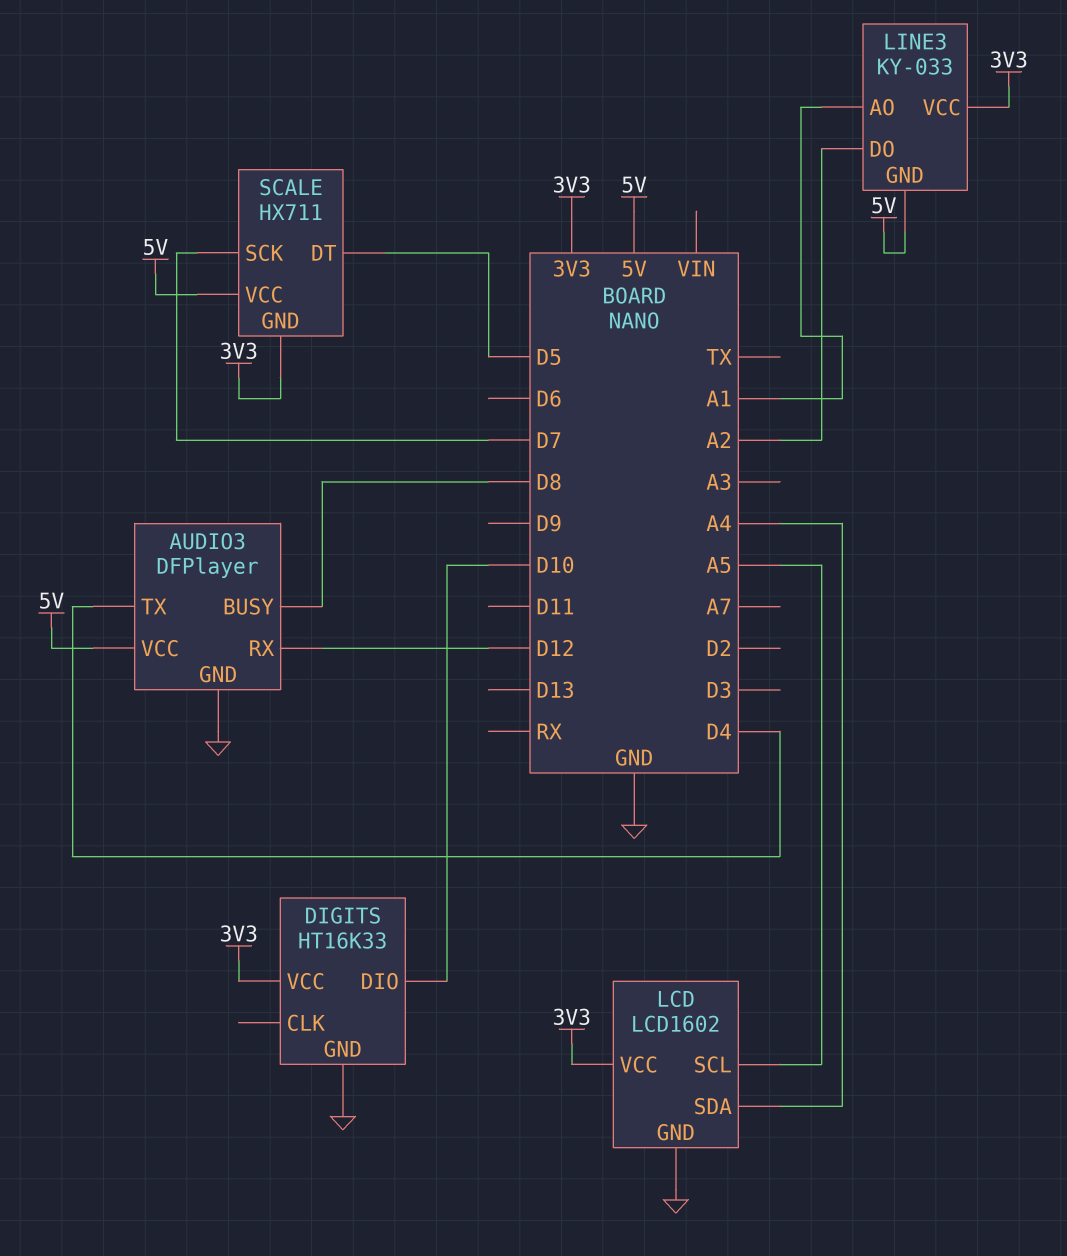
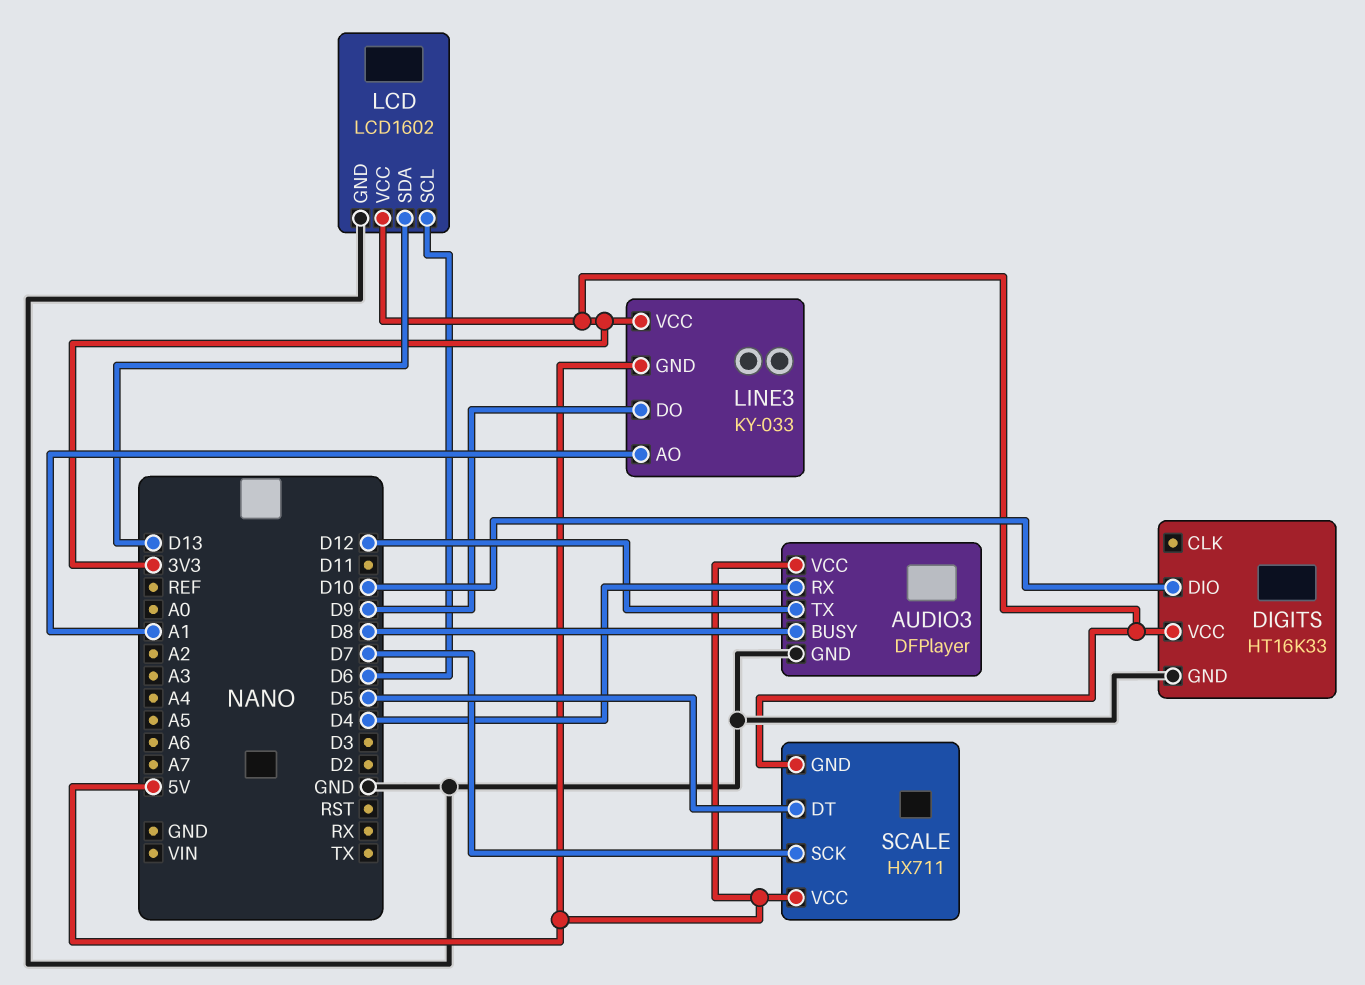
AUDIO3 pin RX: D12 -> D4
AUDIO3 pin TX: D4 -> D12
LCD pin SCL: A5 -> D6
LCD pin SDA: A4 -> D13
LINE3 pin DO: A2 -> D9

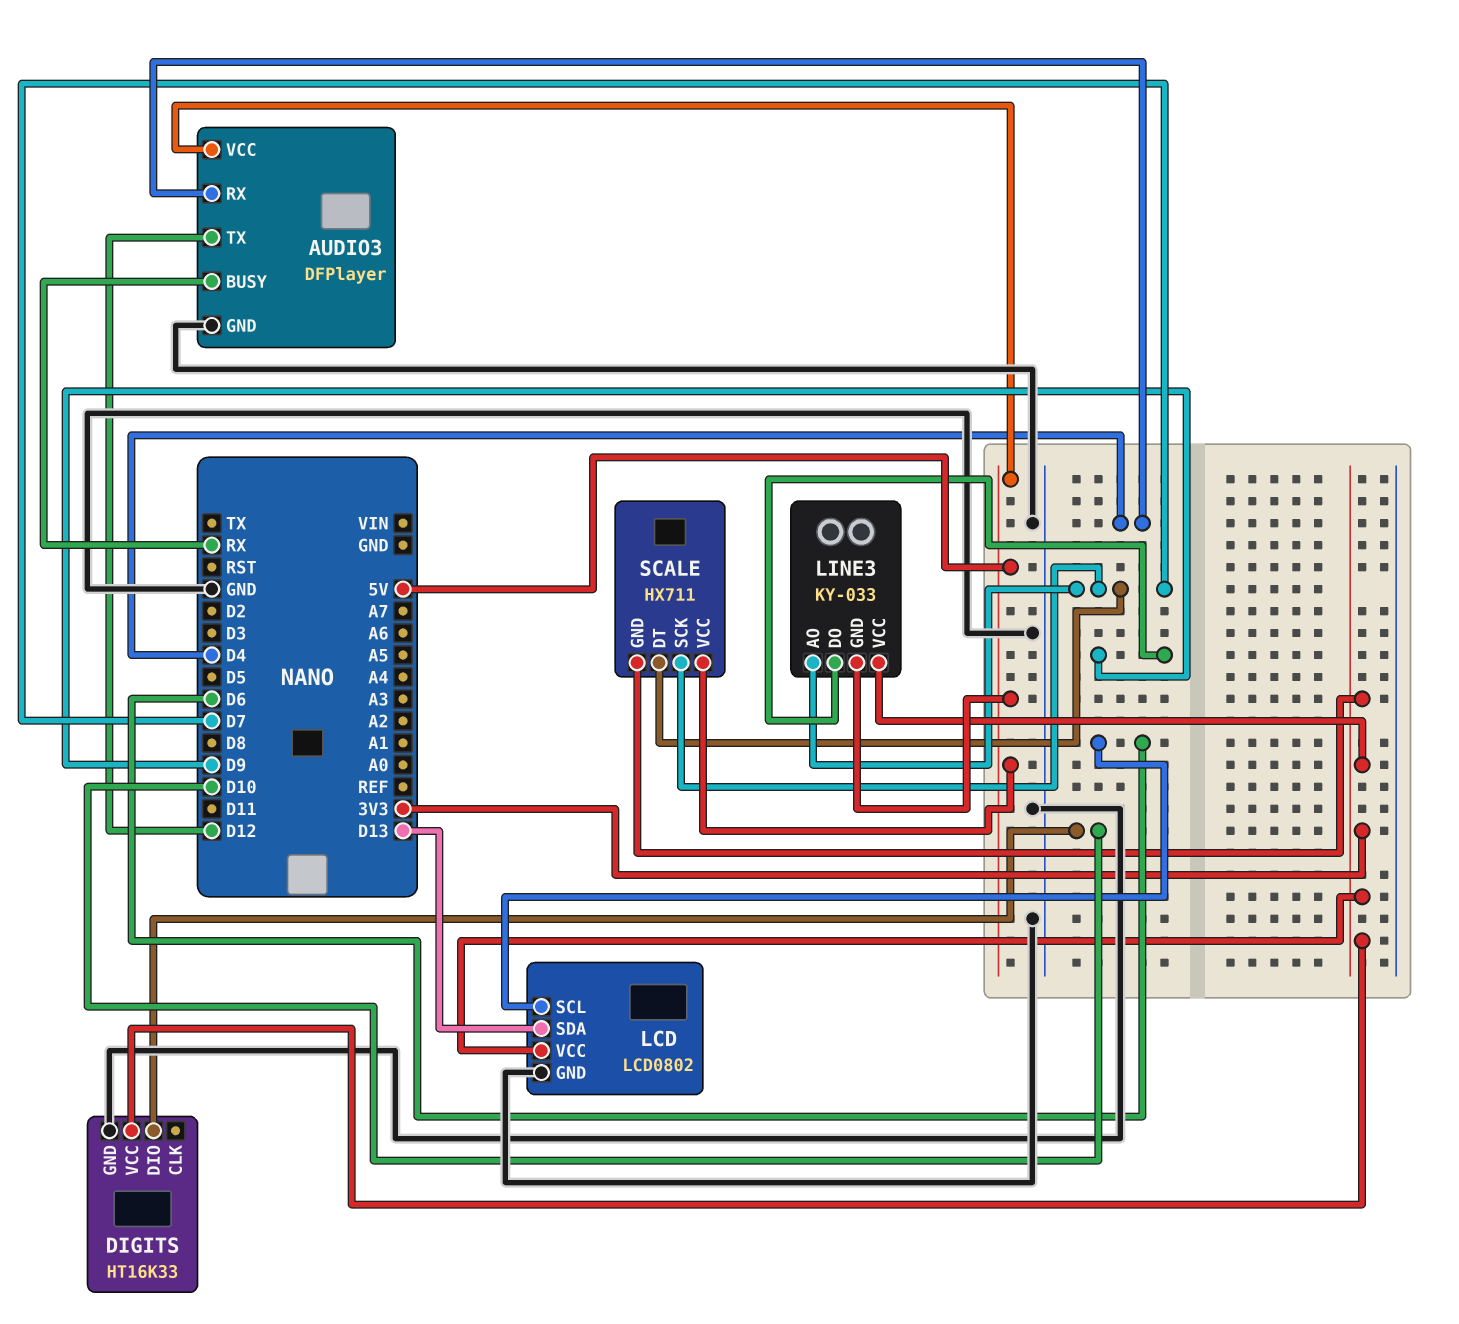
AUDIO3 pin BUSY: D8 -> RX
LCD: LCD1602 -> LCD0802
LINE3 pin AO: A1 -> D7
SCALE pin DT: D5 -> D7

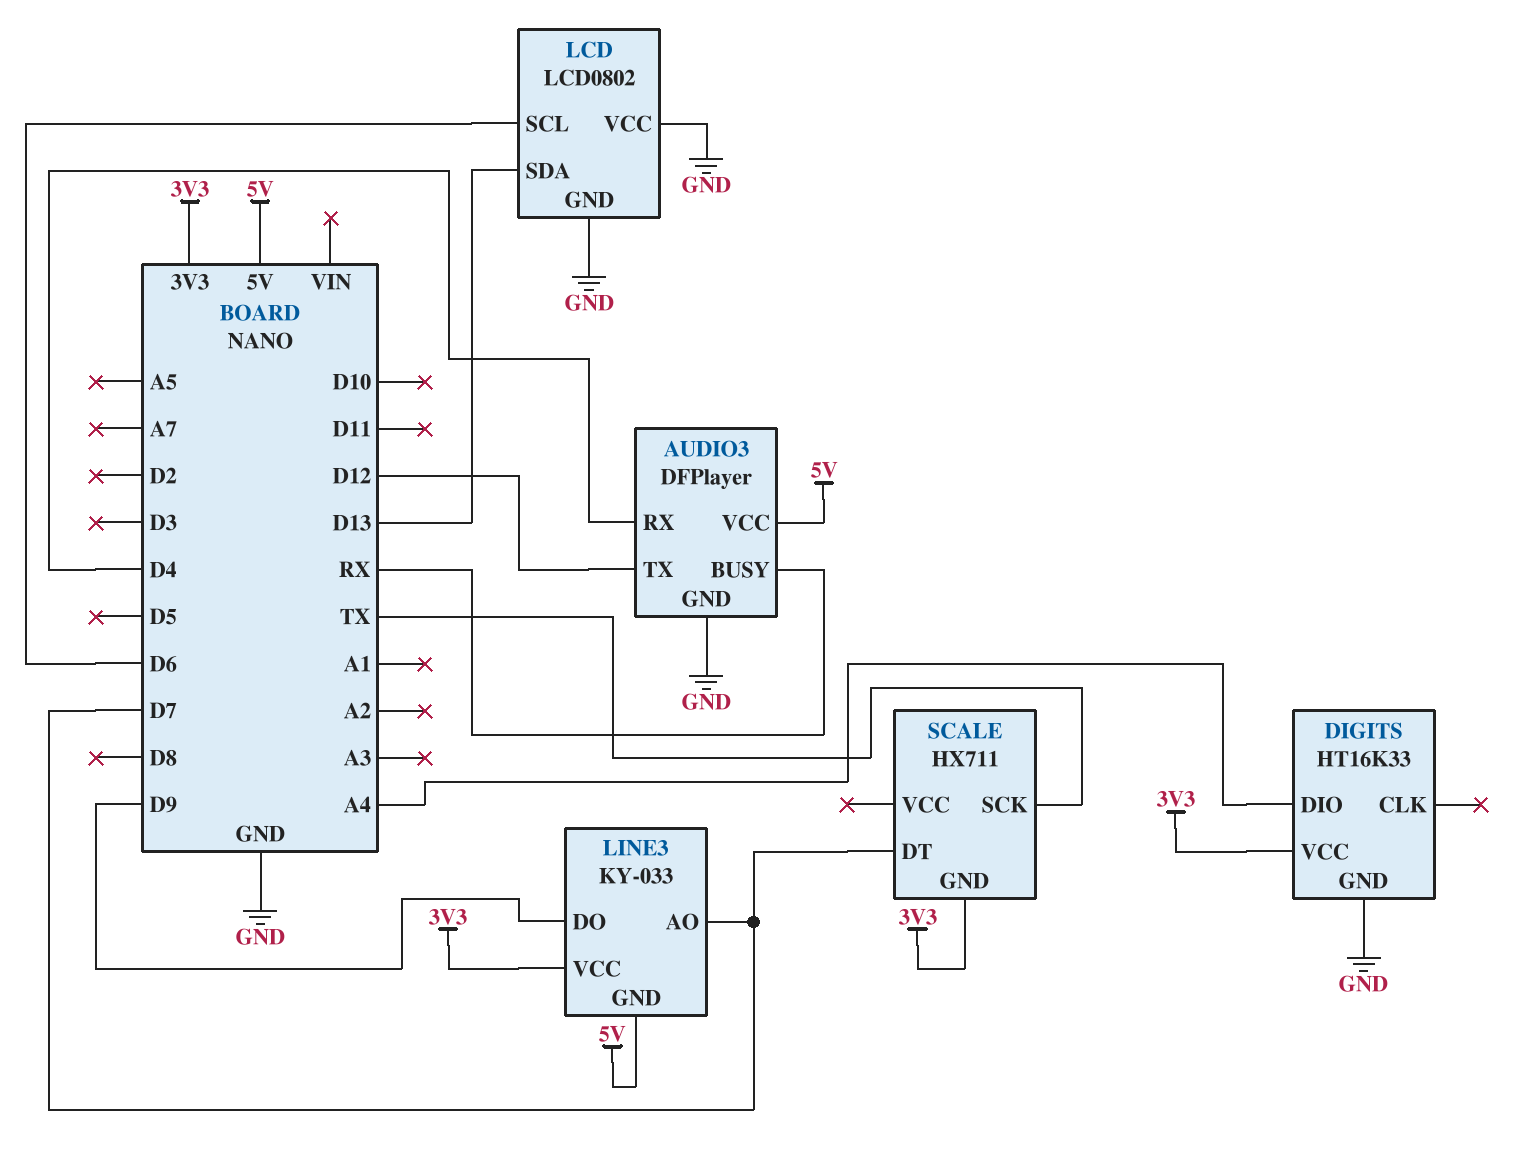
DIGITS pin DIO: D10 -> A4
LCD pin VCC: 3V3 -> GND
SCALE pin SCK: D7 -> TX
SCALE pin VCC: 5V -> none

